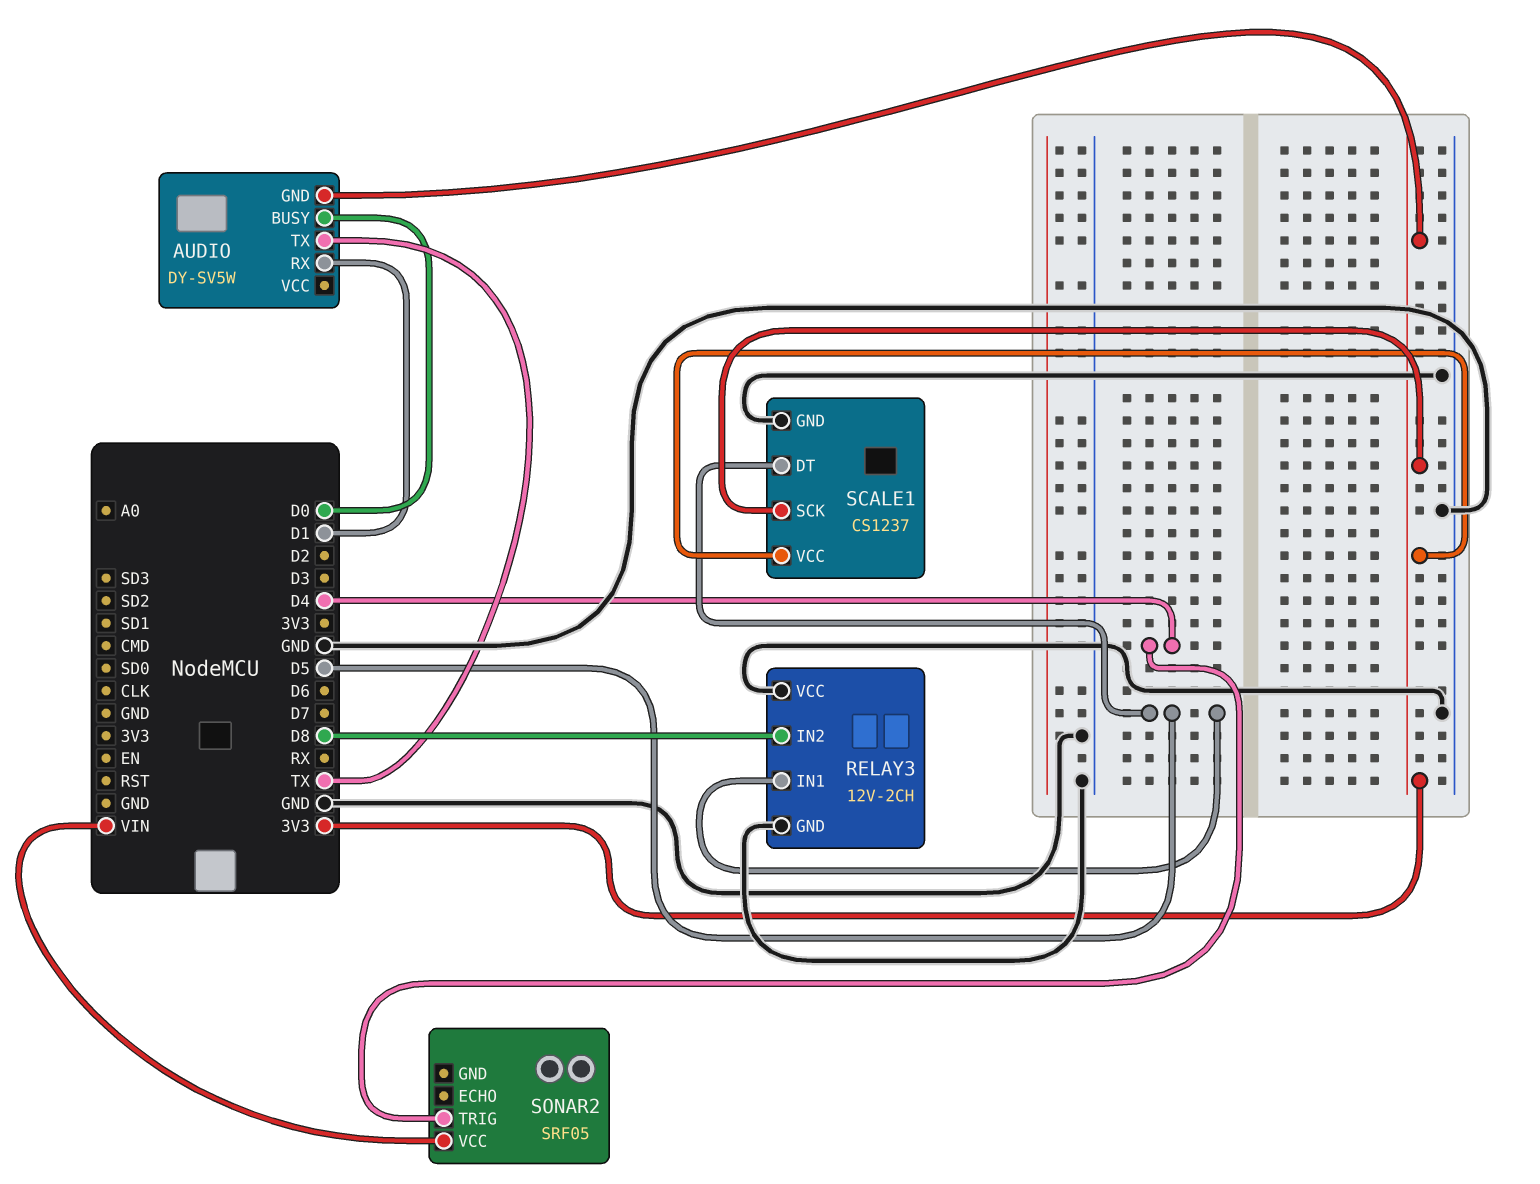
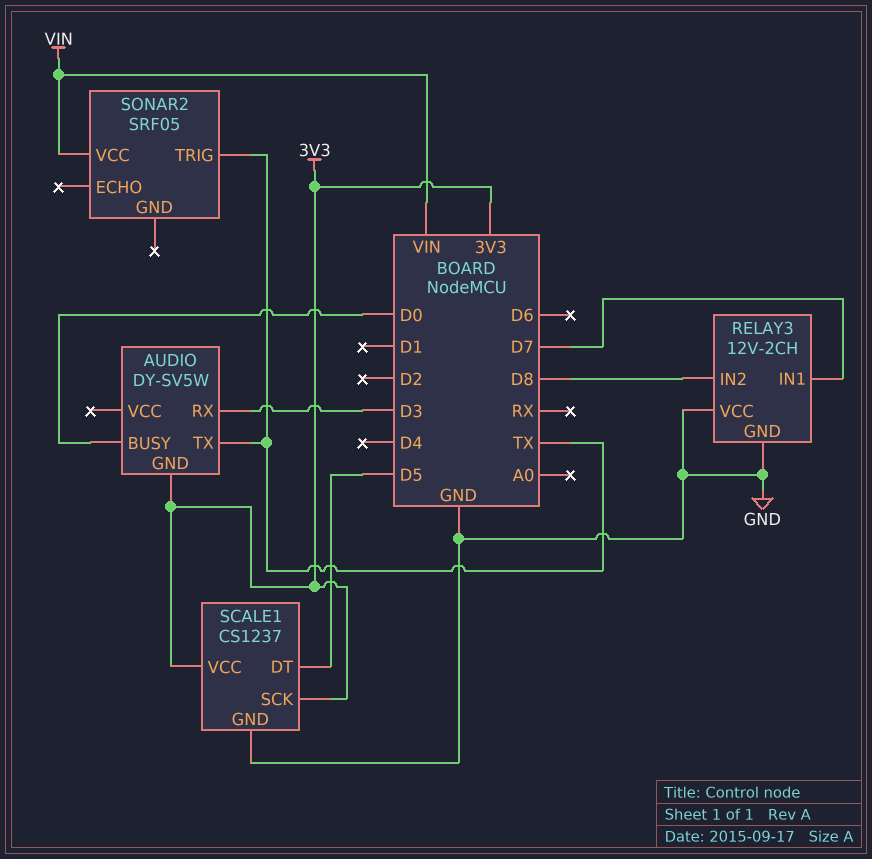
AUDIO pin RX: D1 -> D3
RELAY3 pin IN1: D5 -> D7
SONAR2 pin TRIG: D4 -> TX

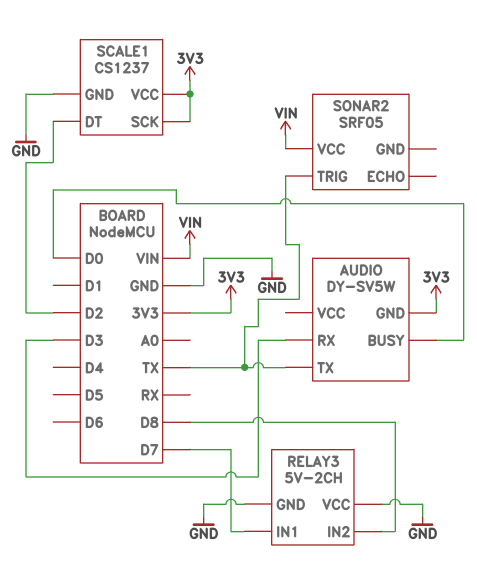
RELAY3: 12V-2CH -> 5V-2CH
SCALE1 pin DT: D5 -> D2

